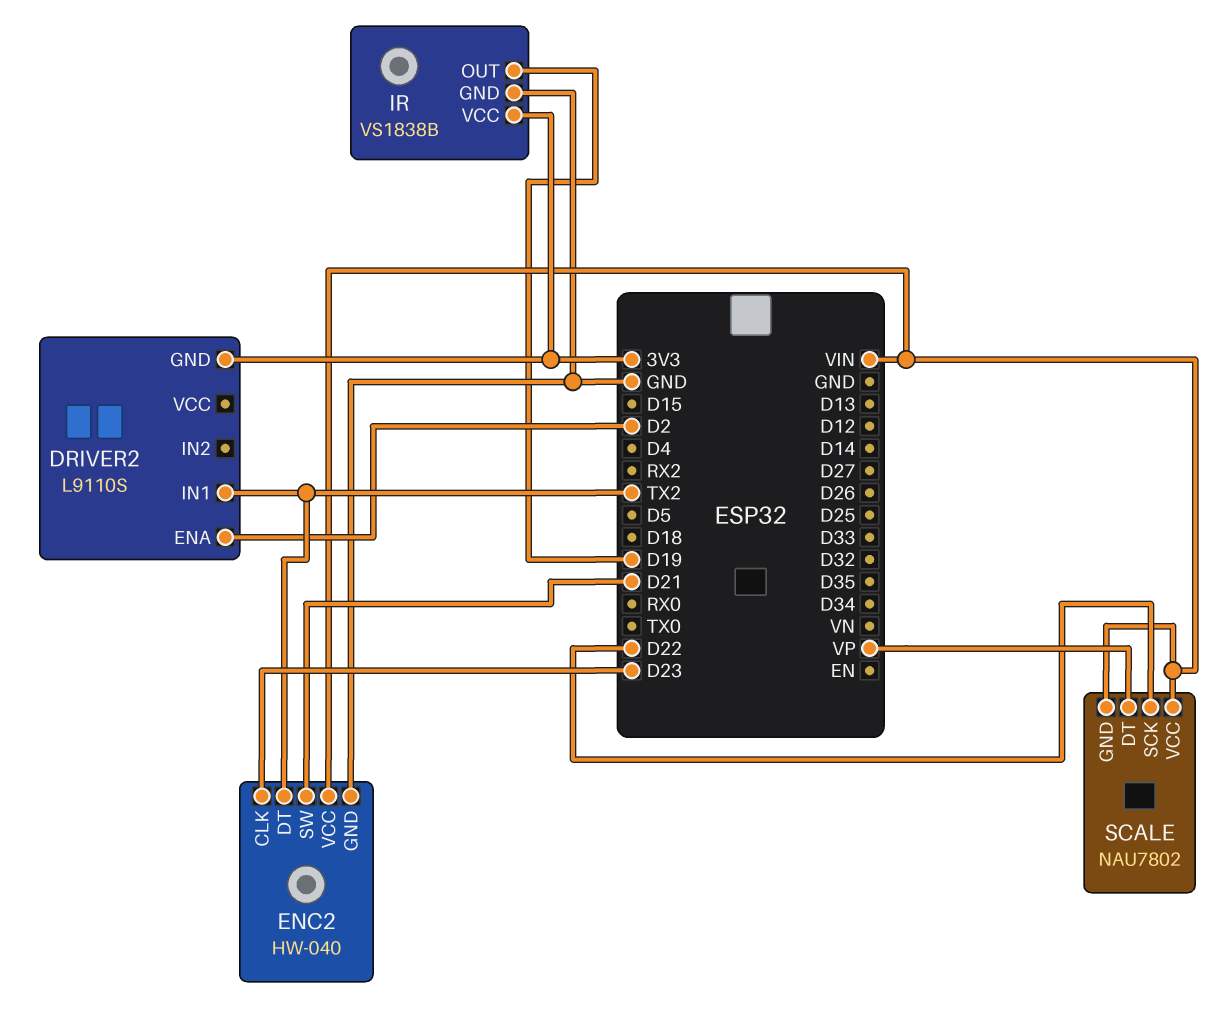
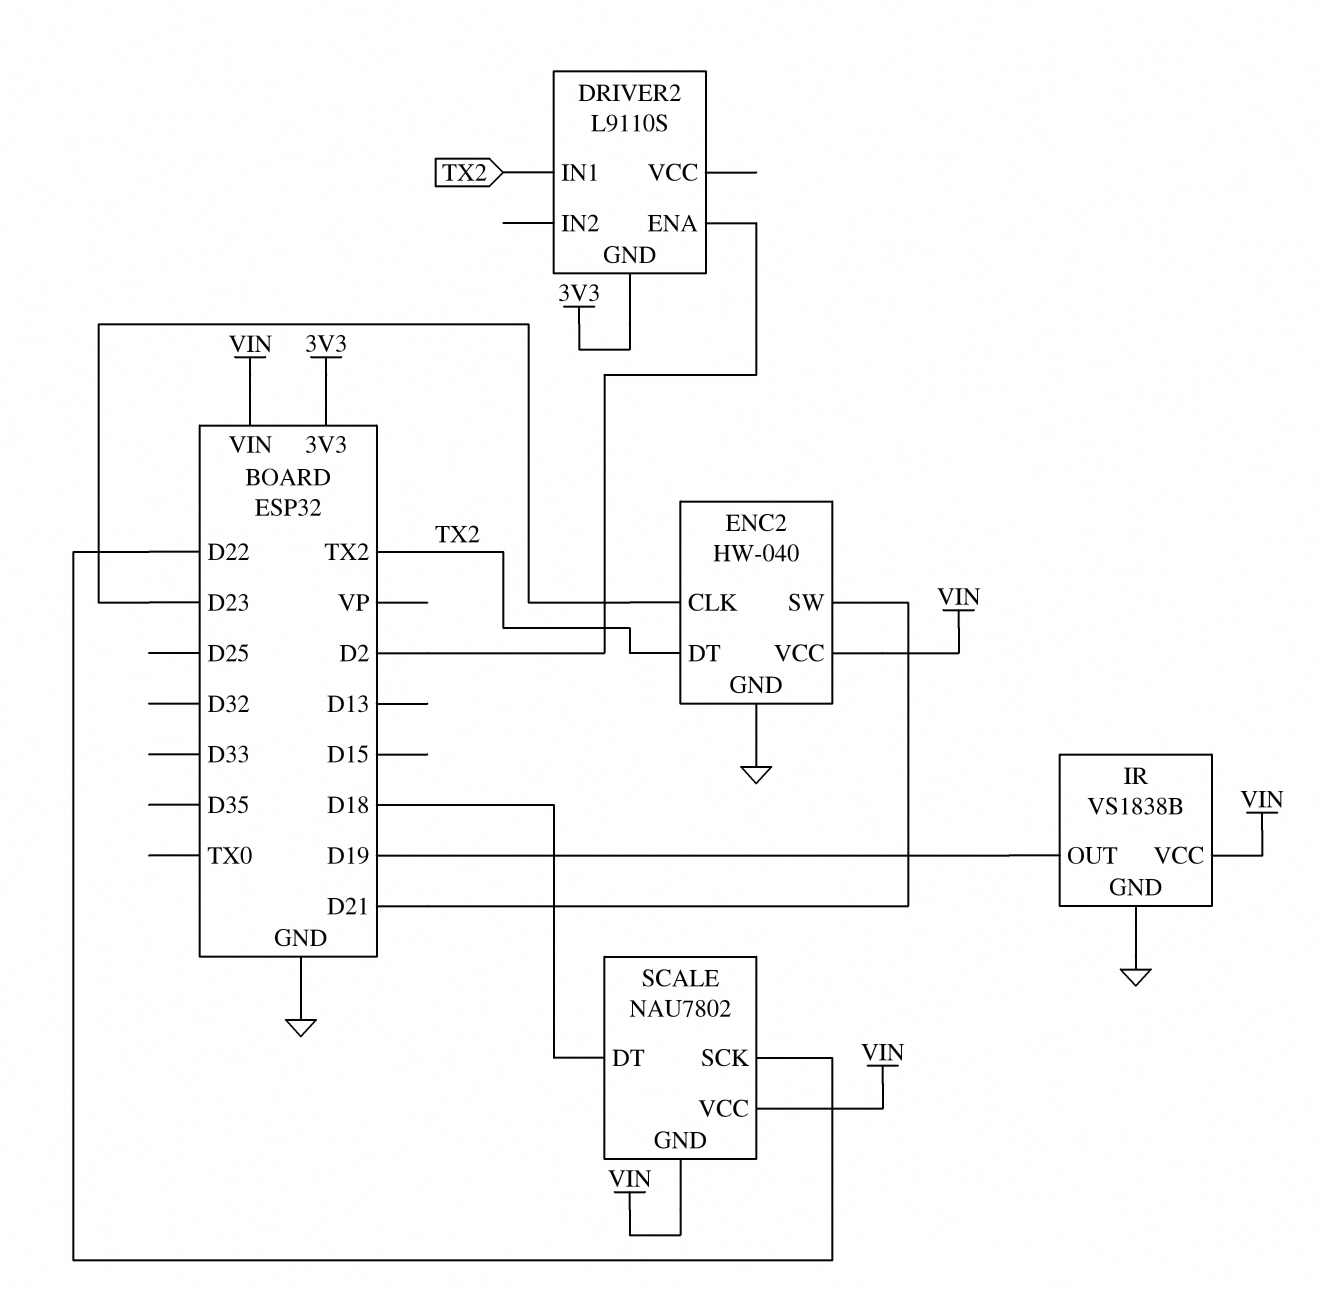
IR pin VCC: 3V3 -> VIN
SCALE pin DT: VP -> D18

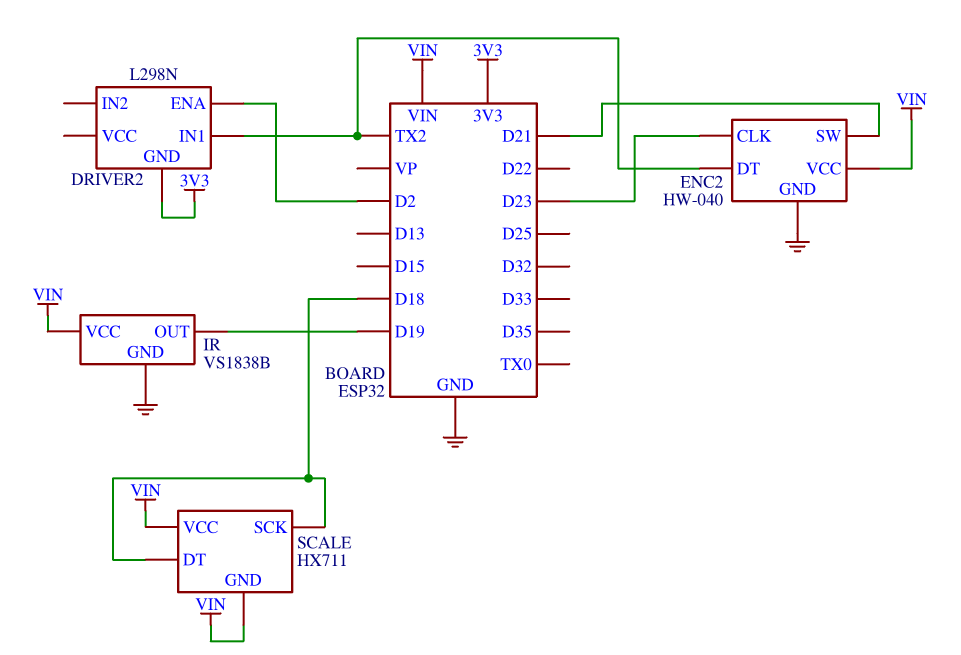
DRIVER2: L9110S -> L298N
SCALE: NAU7802 -> HX711
SCALE pin SCK: D22 -> D18

